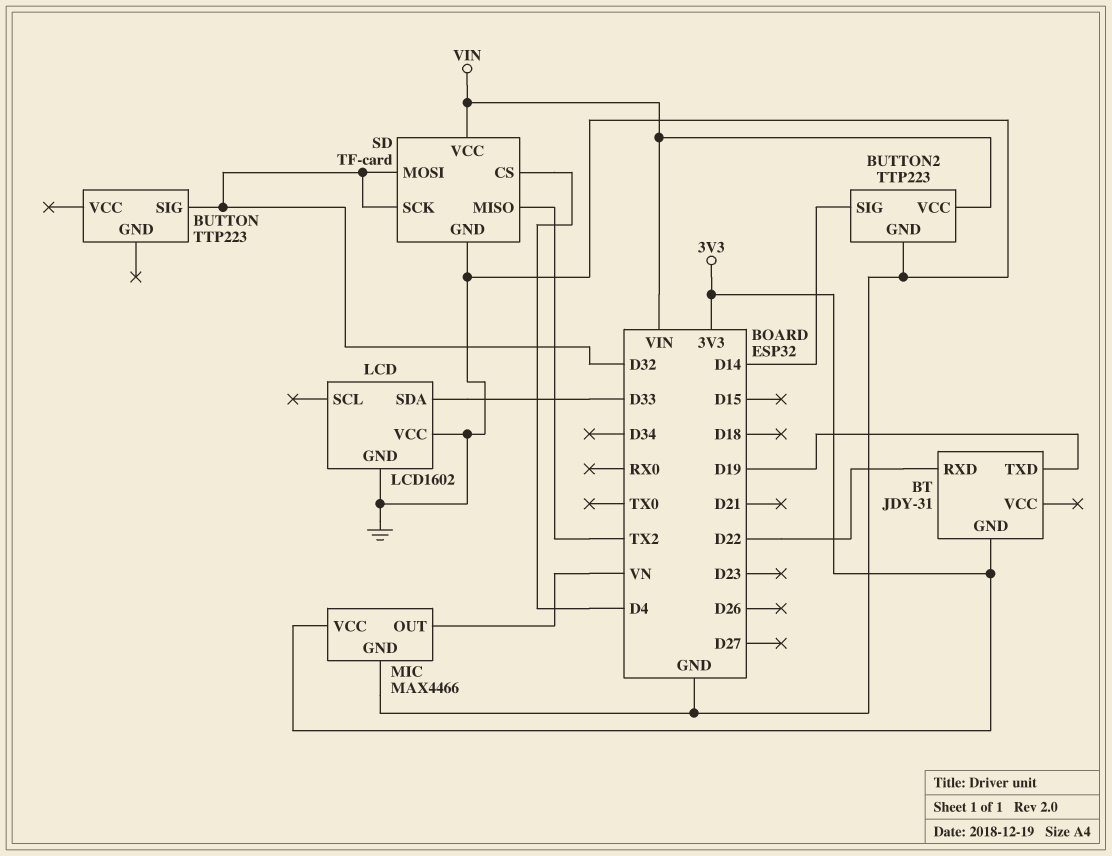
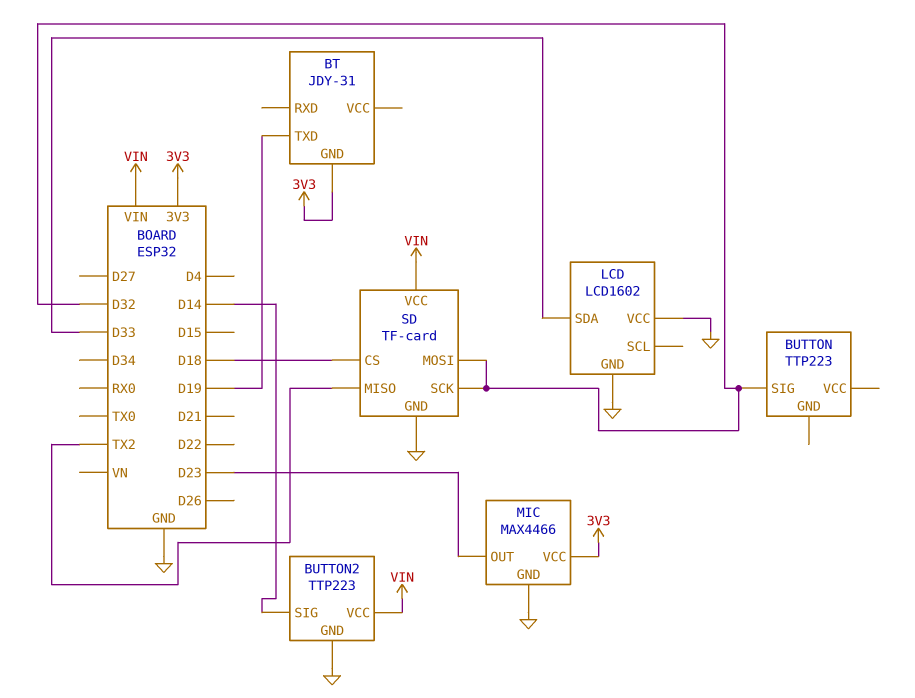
BT pin RXD: D22 -> none
MIC pin OUT: VN -> D23
SD pin CS: D4 -> D18

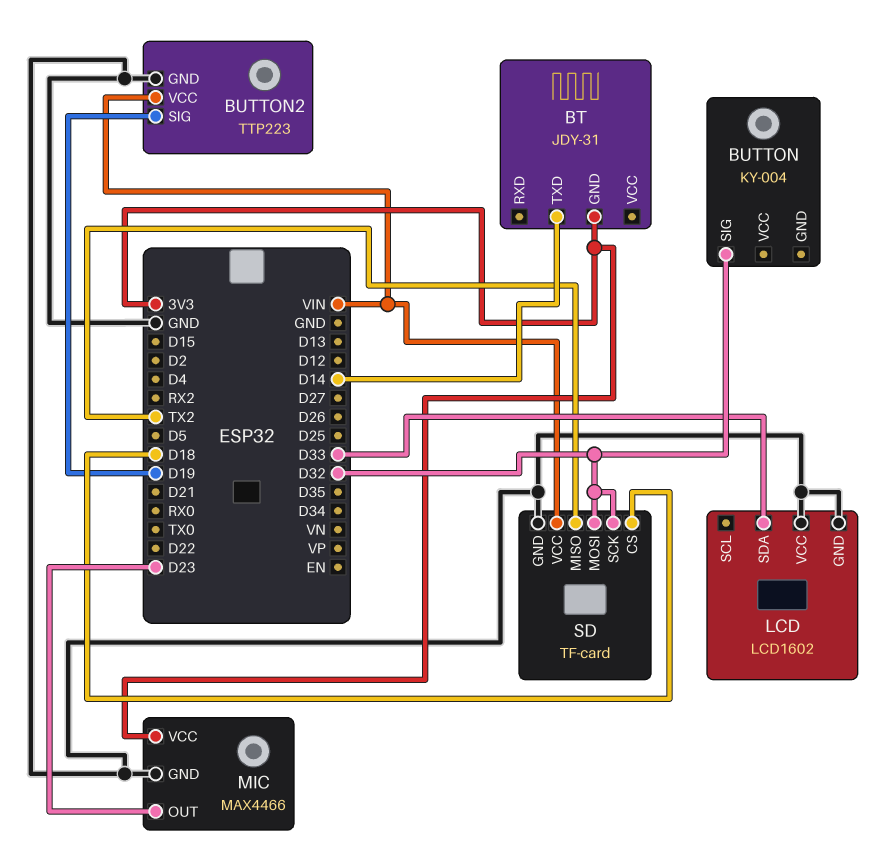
BT pin TXD: D19 -> D14
BUTTON: TTP223 -> KY-004
BUTTON2 pin SIG: D14 -> D19

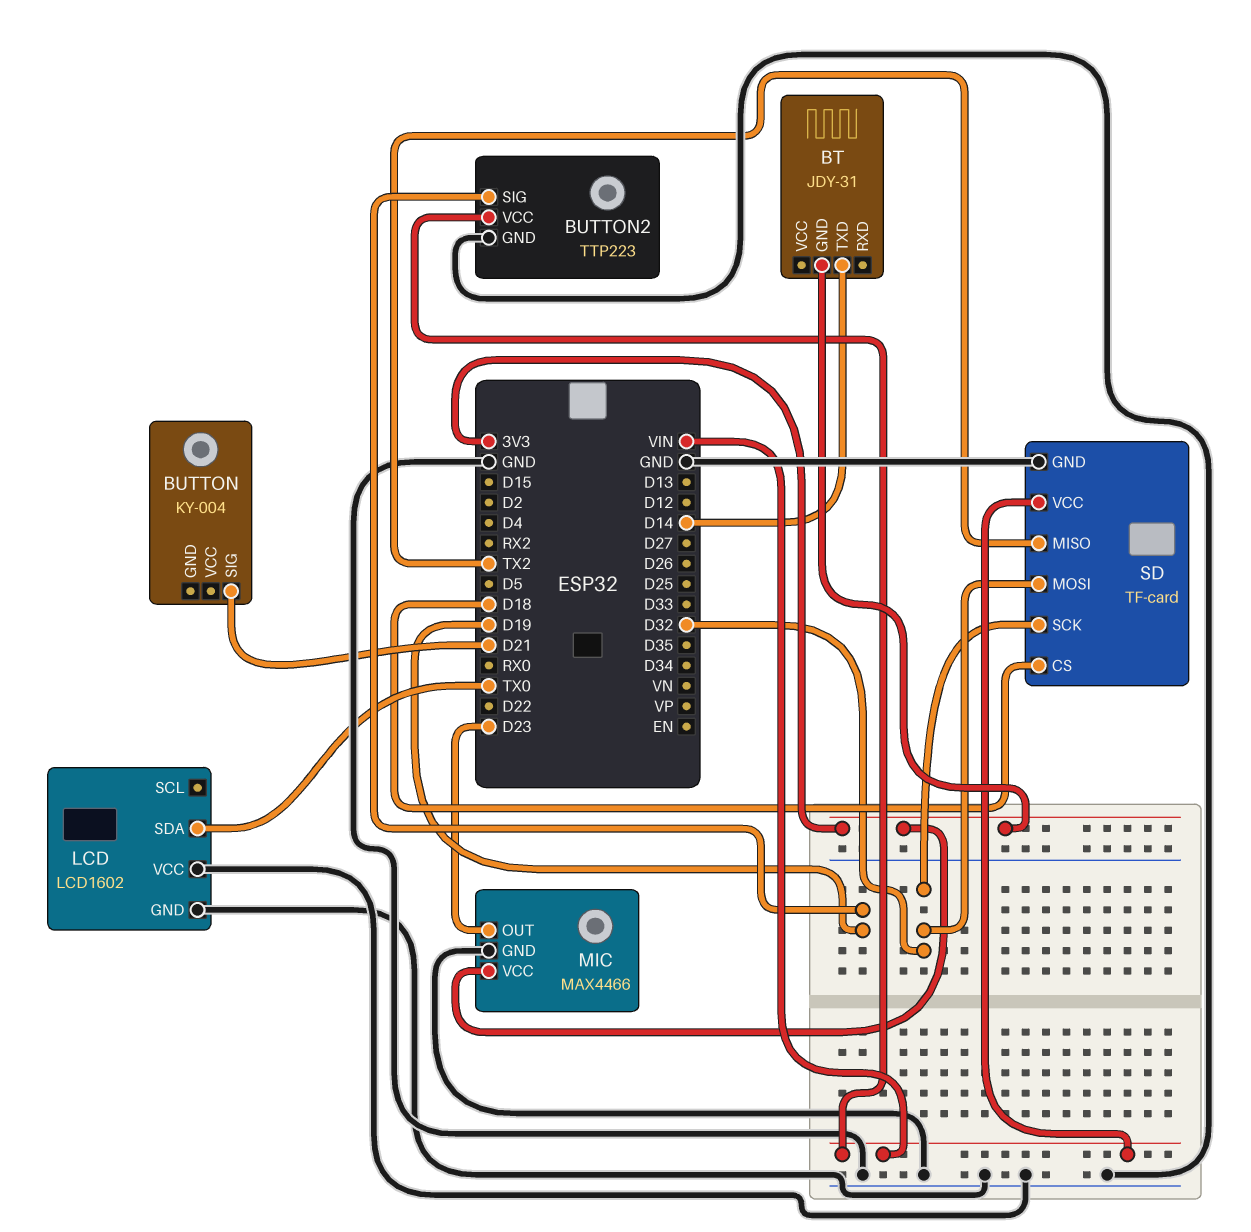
BUTTON pin SIG: D32 -> D21
LCD pin SDA: D33 -> TX0

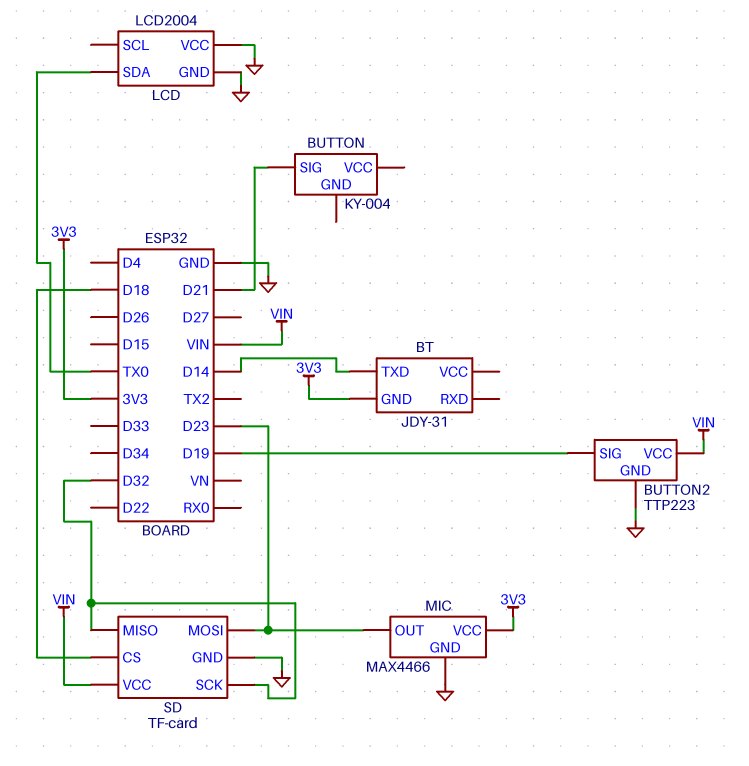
LCD: LCD1602 -> LCD2004
SD pin MISO: TX2 -> D32
SD pin MOSI: D32 -> D23

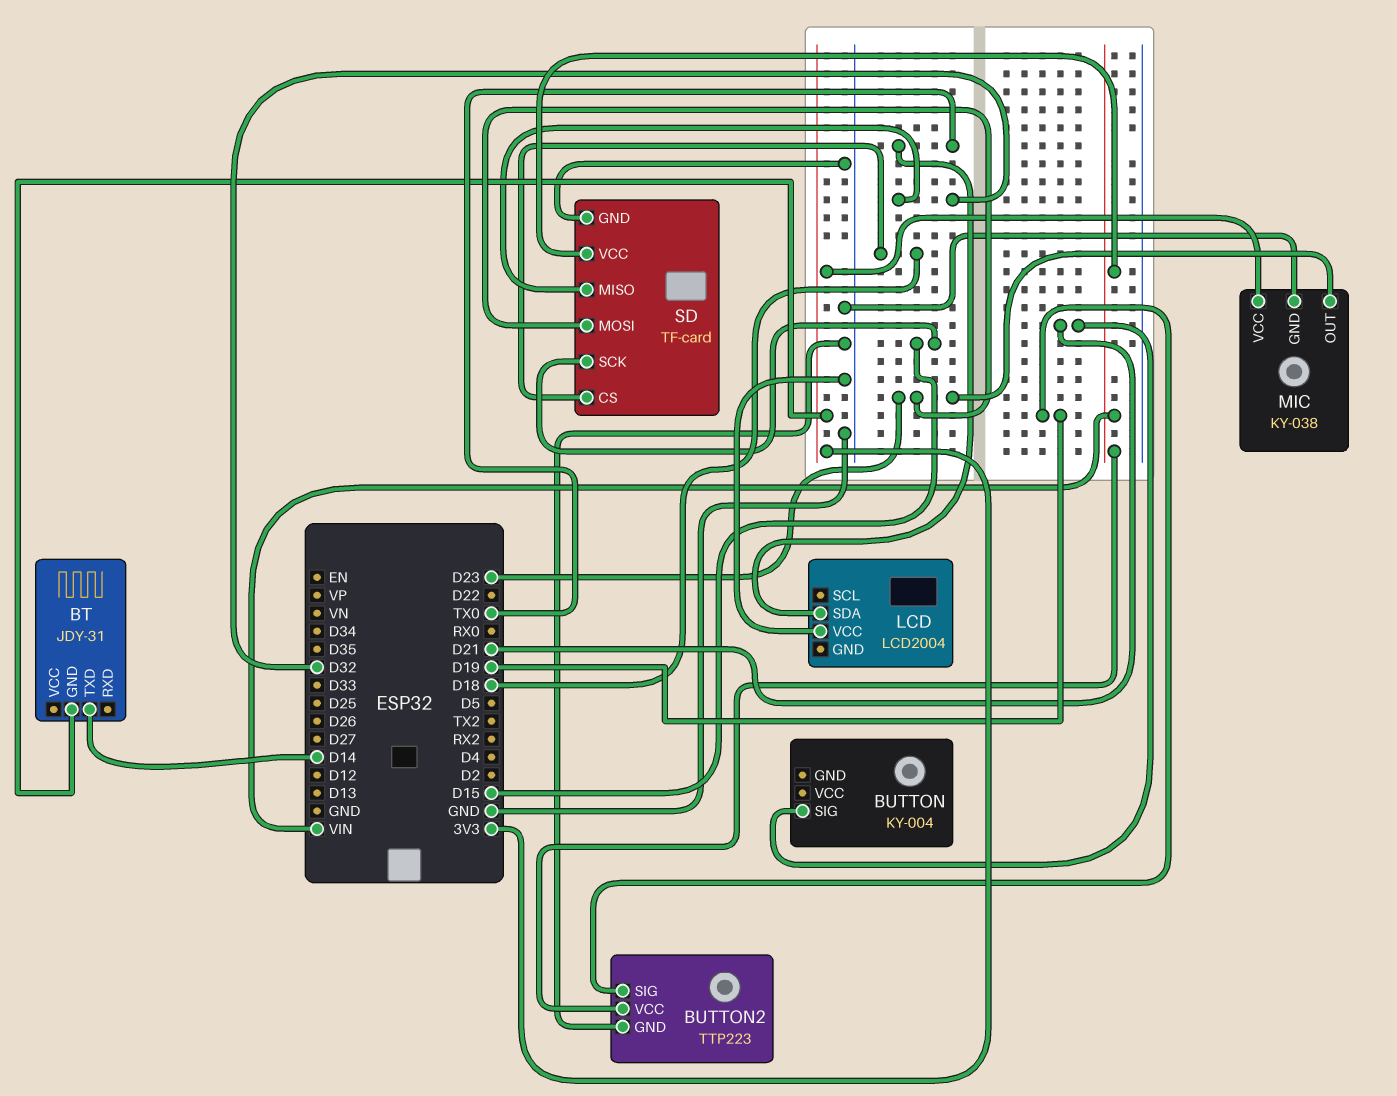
LCD pin GND: GND -> none
MIC: MAX4466 -> KY-038
SD pin SCK: D32 -> D15

